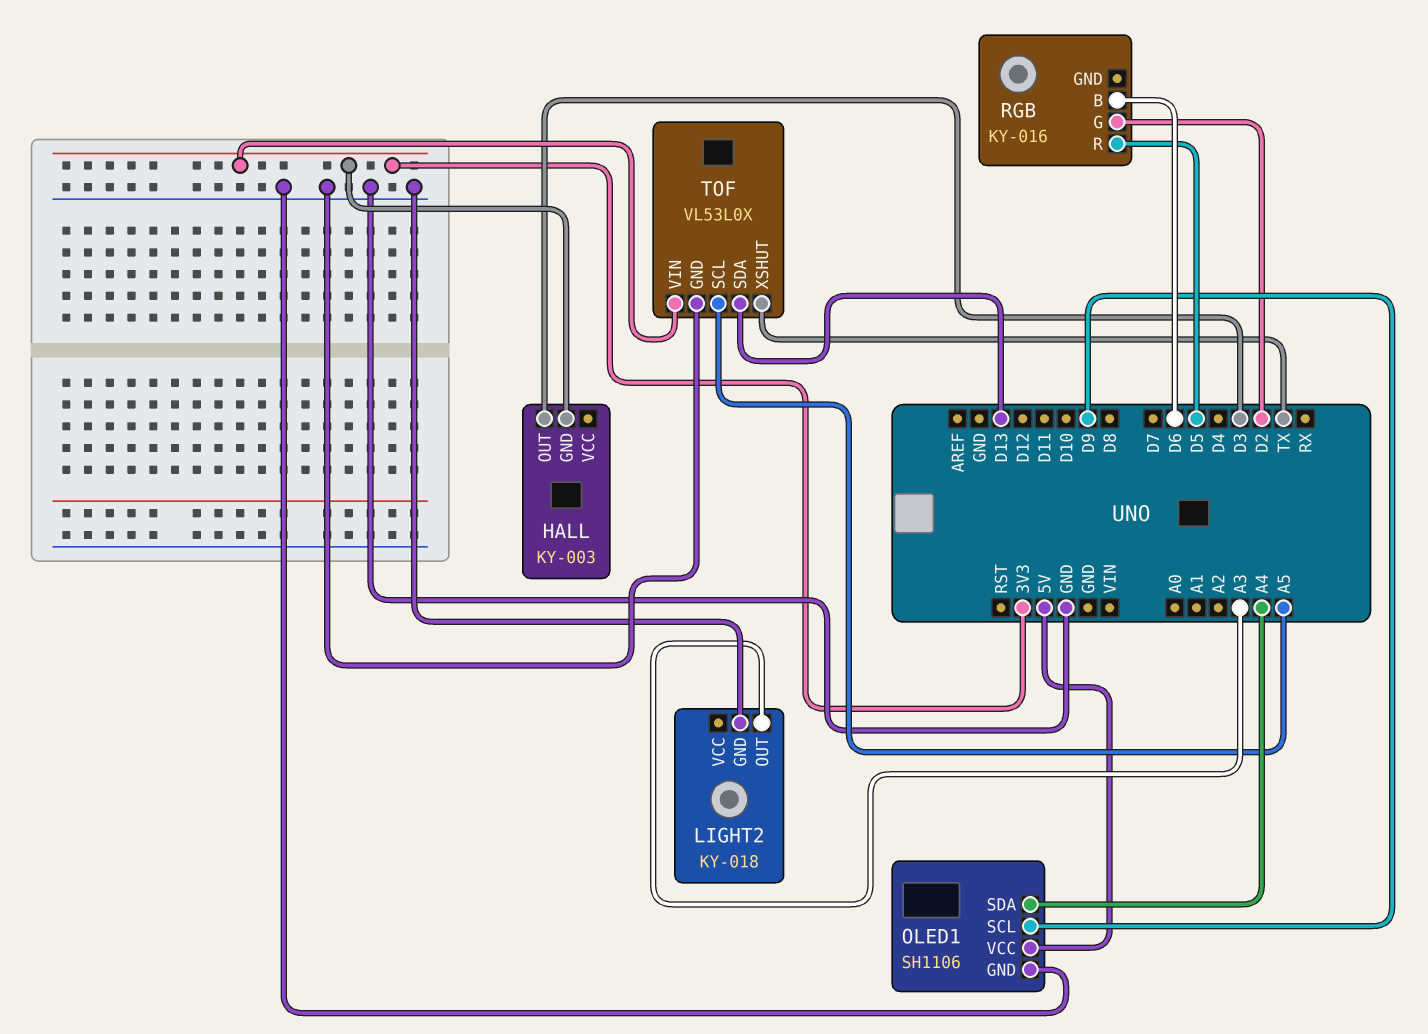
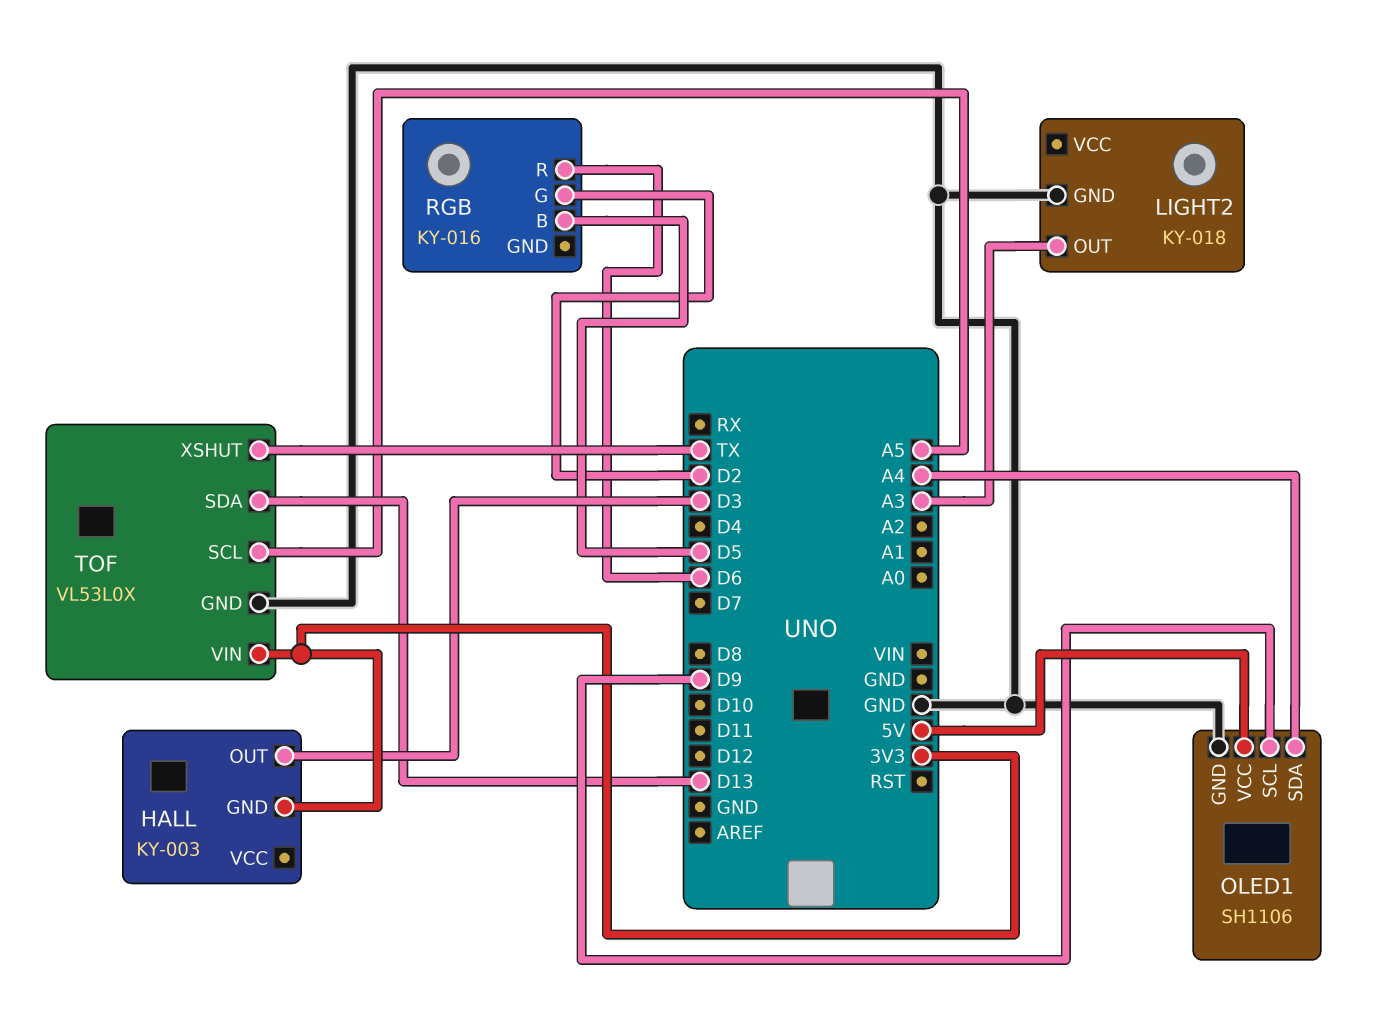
RGB pin B: D6 -> D5
RGB pin R: D5 -> D6

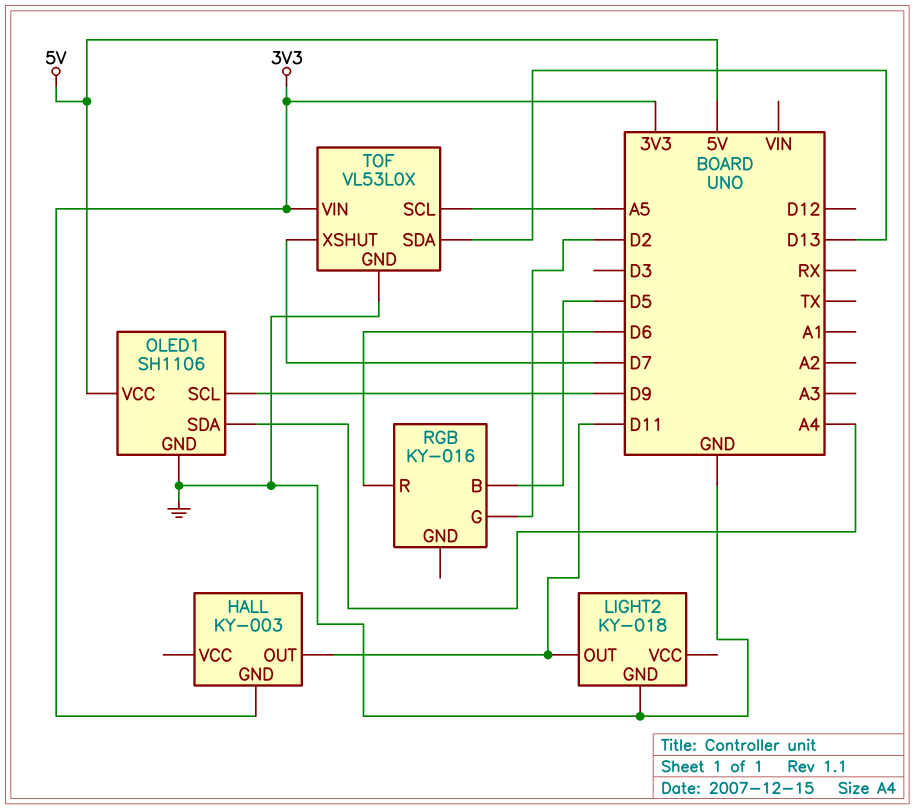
HALL pin OUT: D3 -> D11
LIGHT2 pin OUT: A3 -> D11
TOF pin XSHUT: TX -> D7

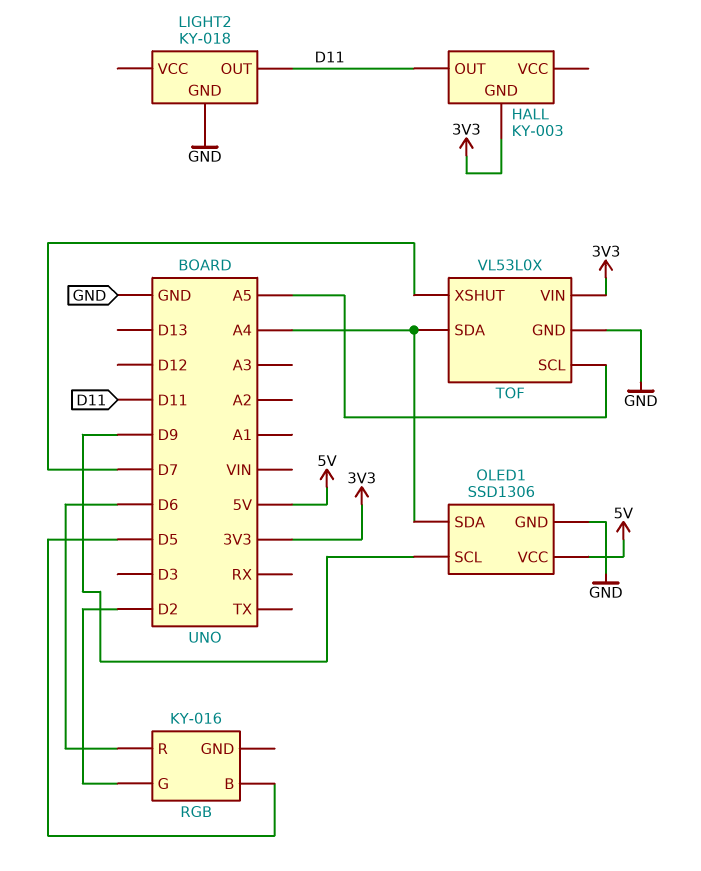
OLED1: SH1106 -> SSD1306
TOF pin SDA: D13 -> A4

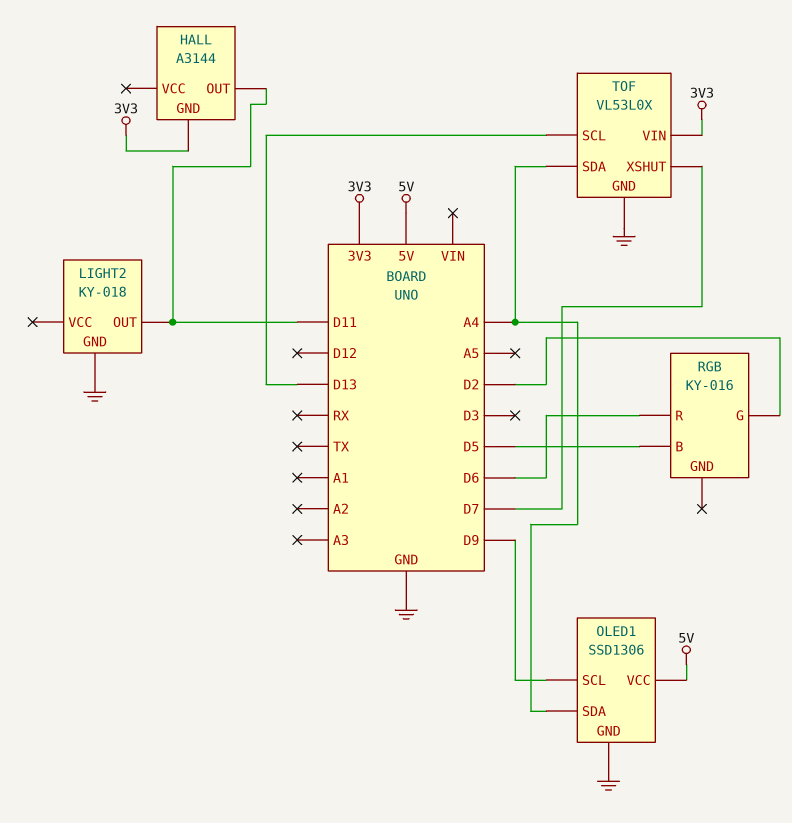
HALL: KY-003 -> A3144
TOF pin SCL: A5 -> D13

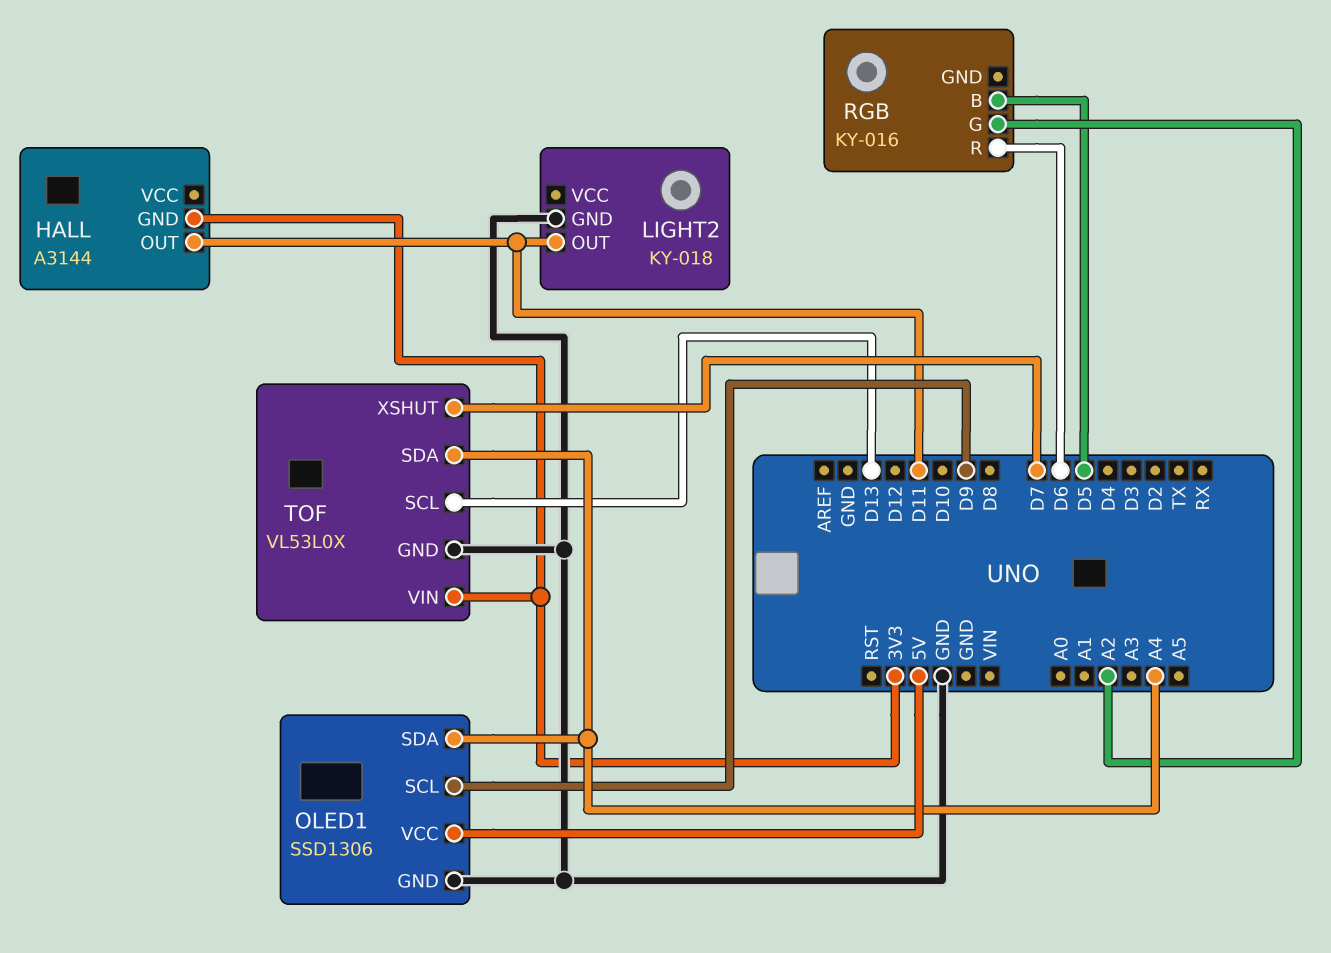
RGB pin G: D2 -> A2

